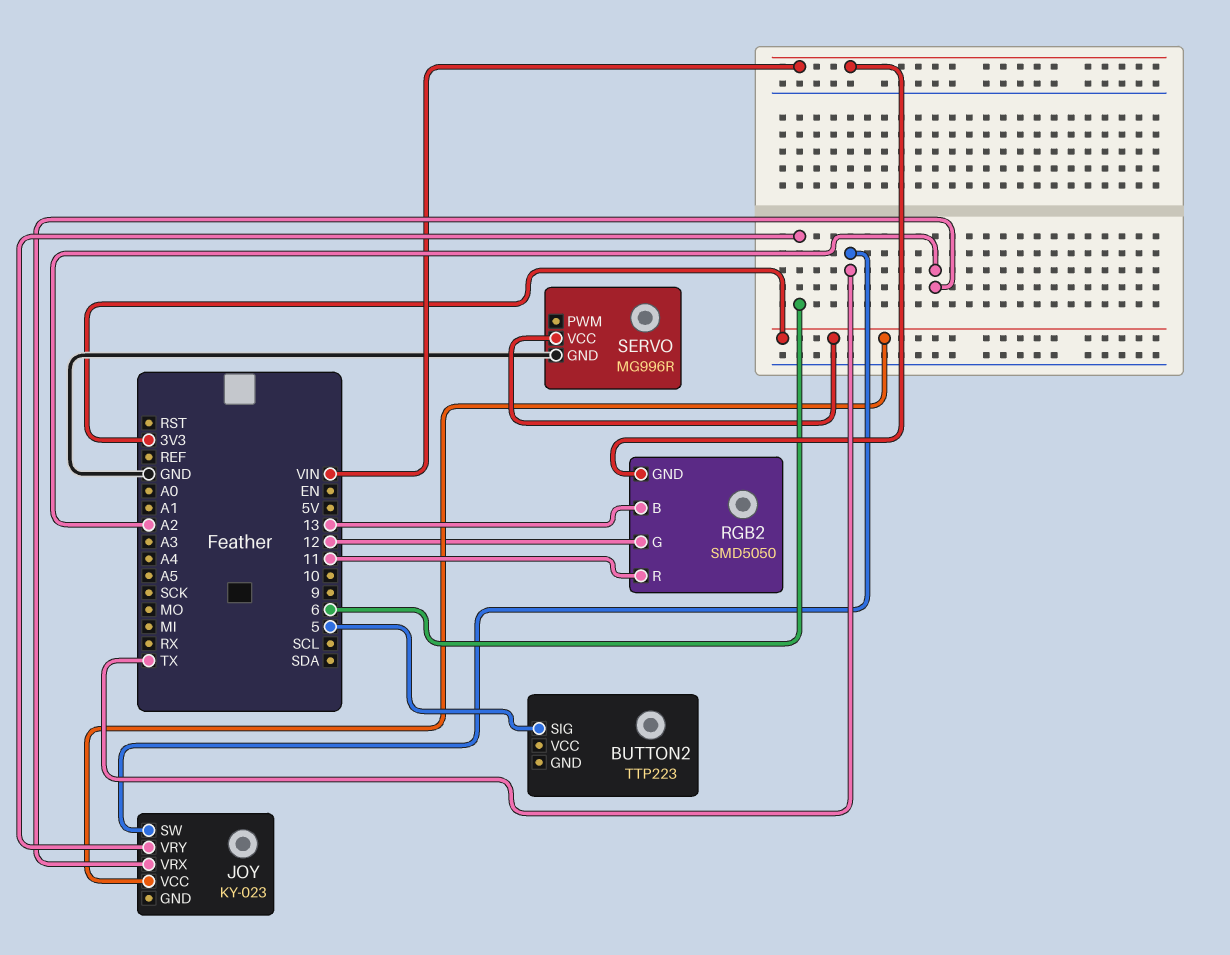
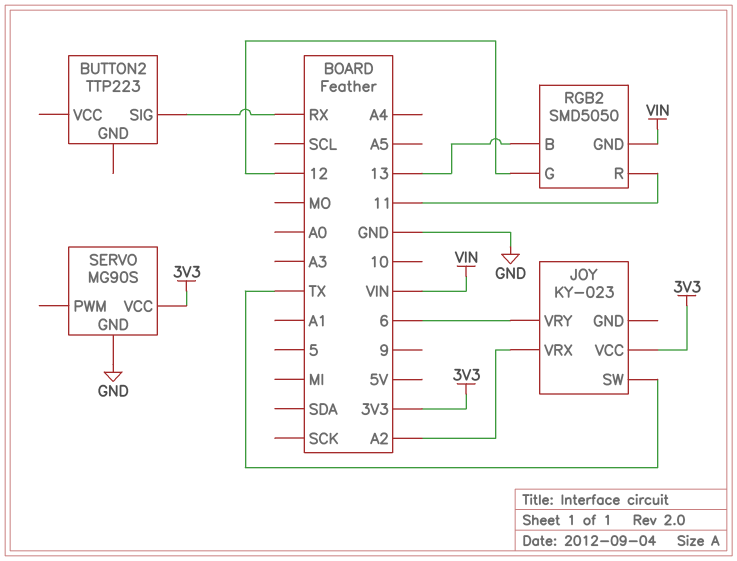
BUTTON2 pin SIG: 5 -> RX
SERVO: MG996R -> MG90S

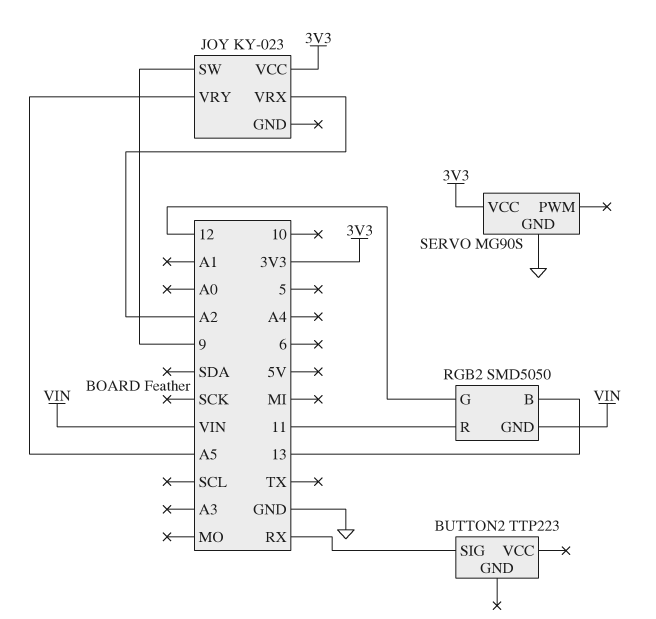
JOY pin SW: TX -> 9
JOY pin VRY: 6 -> A5

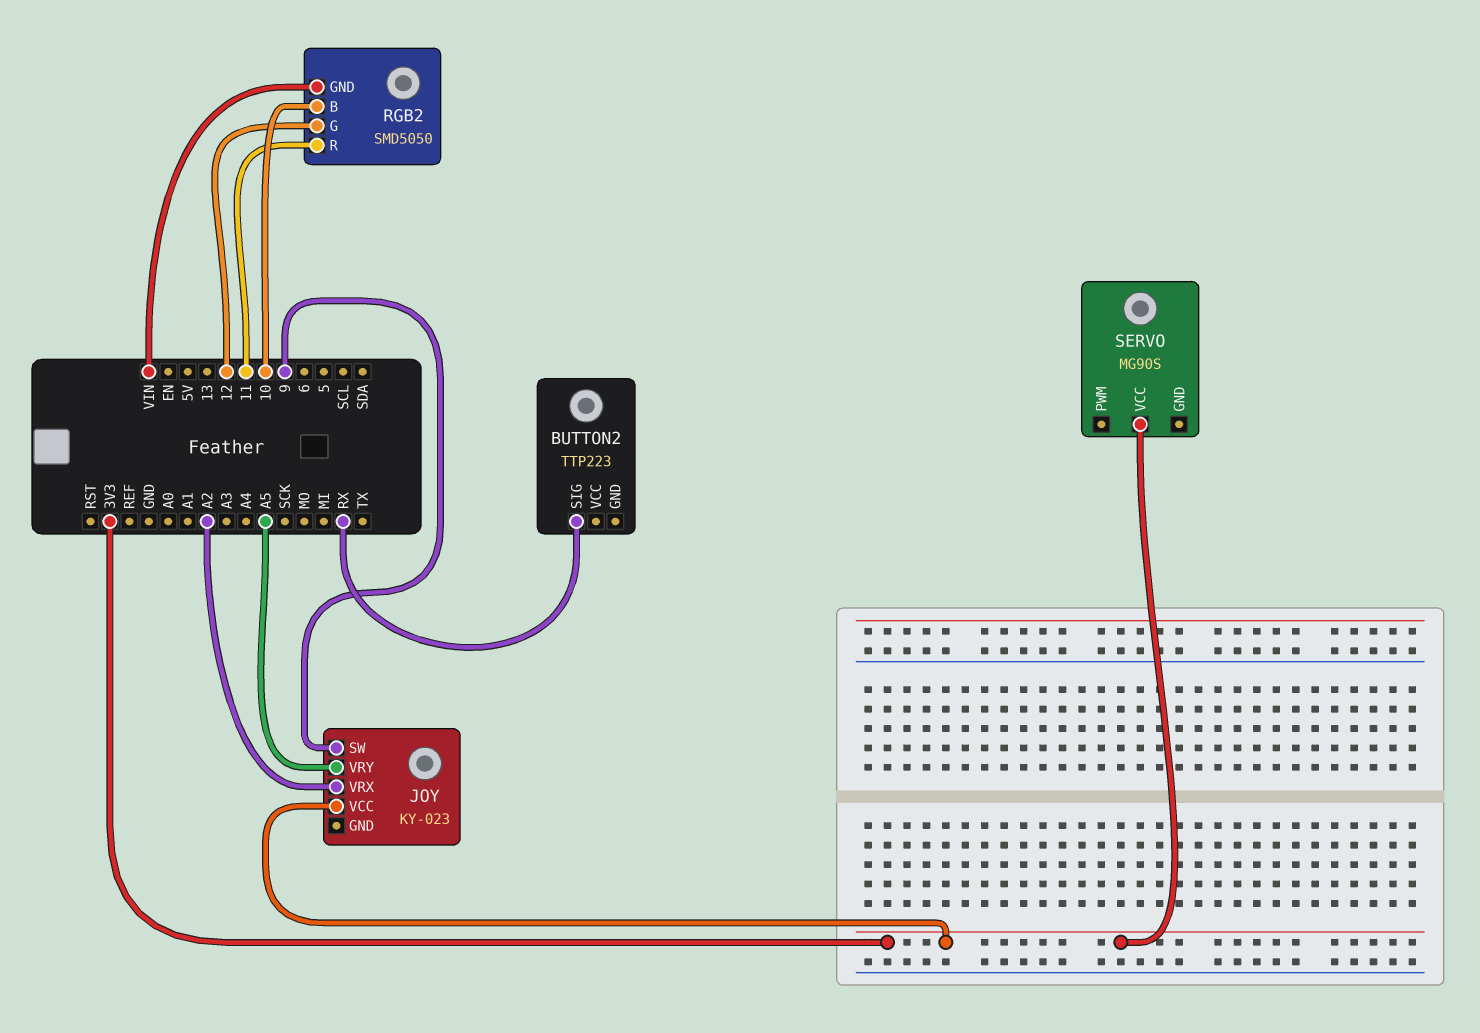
RGB2 pin B: 13 -> 10
SERVO pin GND: GND -> none

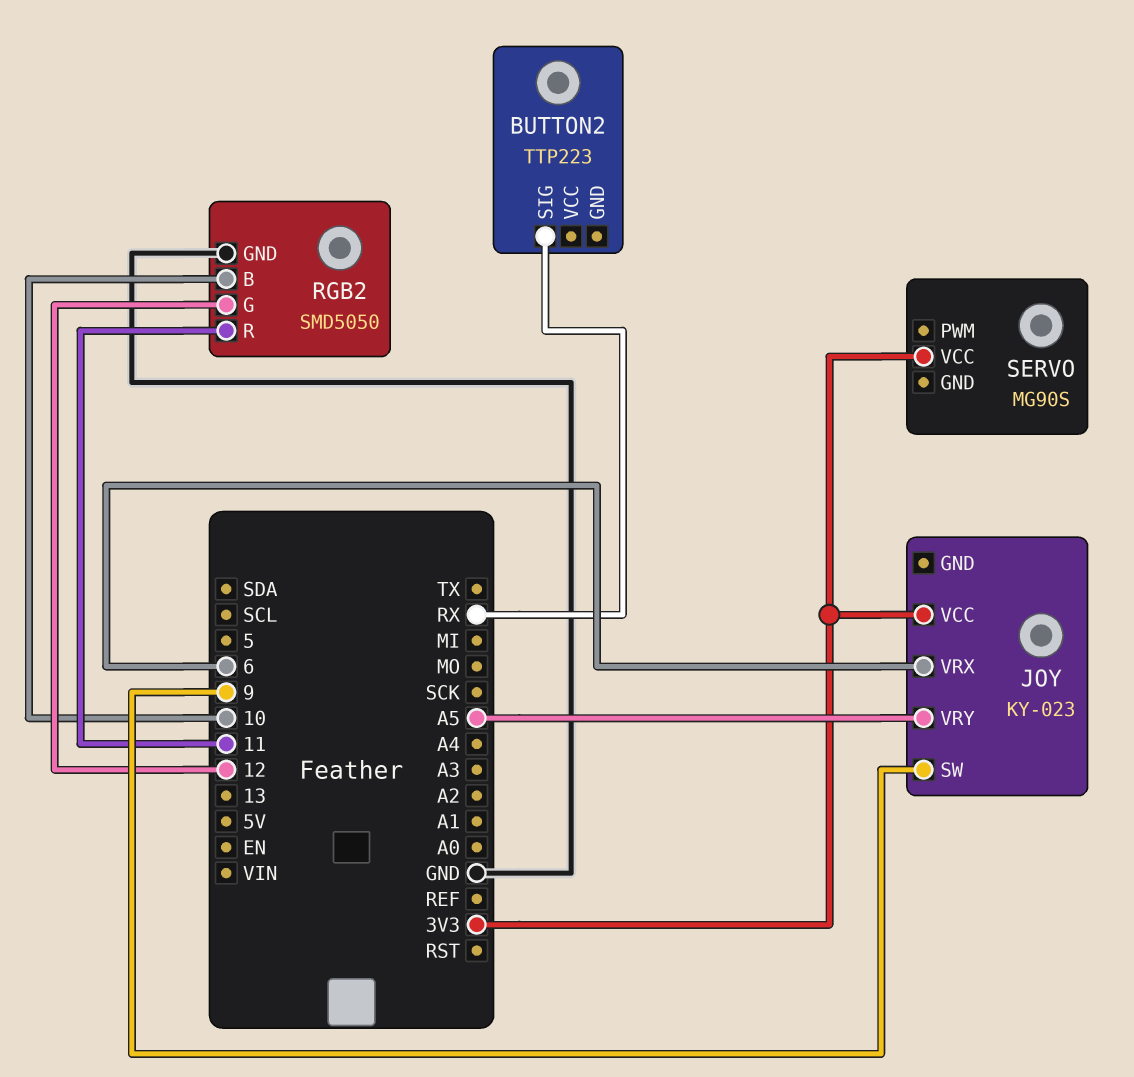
JOY pin VRX: A2 -> 6
RGB2 pin GND: VIN -> GND

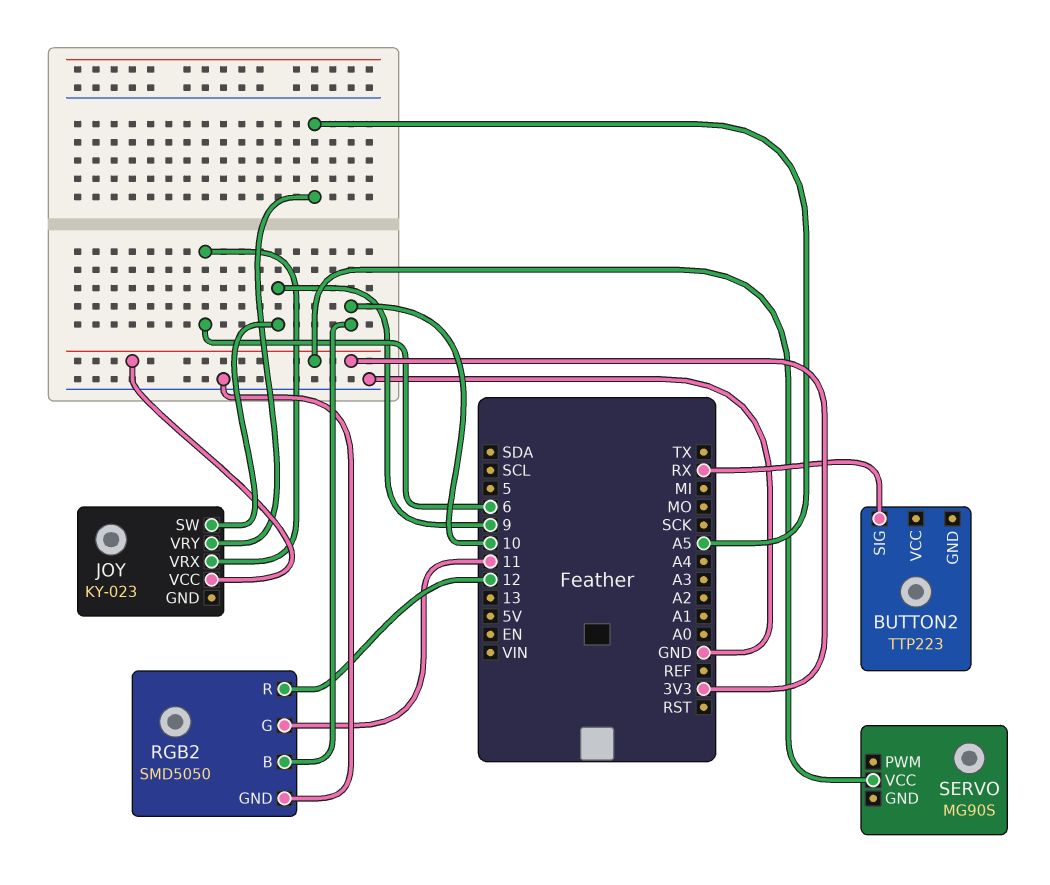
RGB2 pin G: 12 -> 11
RGB2 pin R: 11 -> 12

